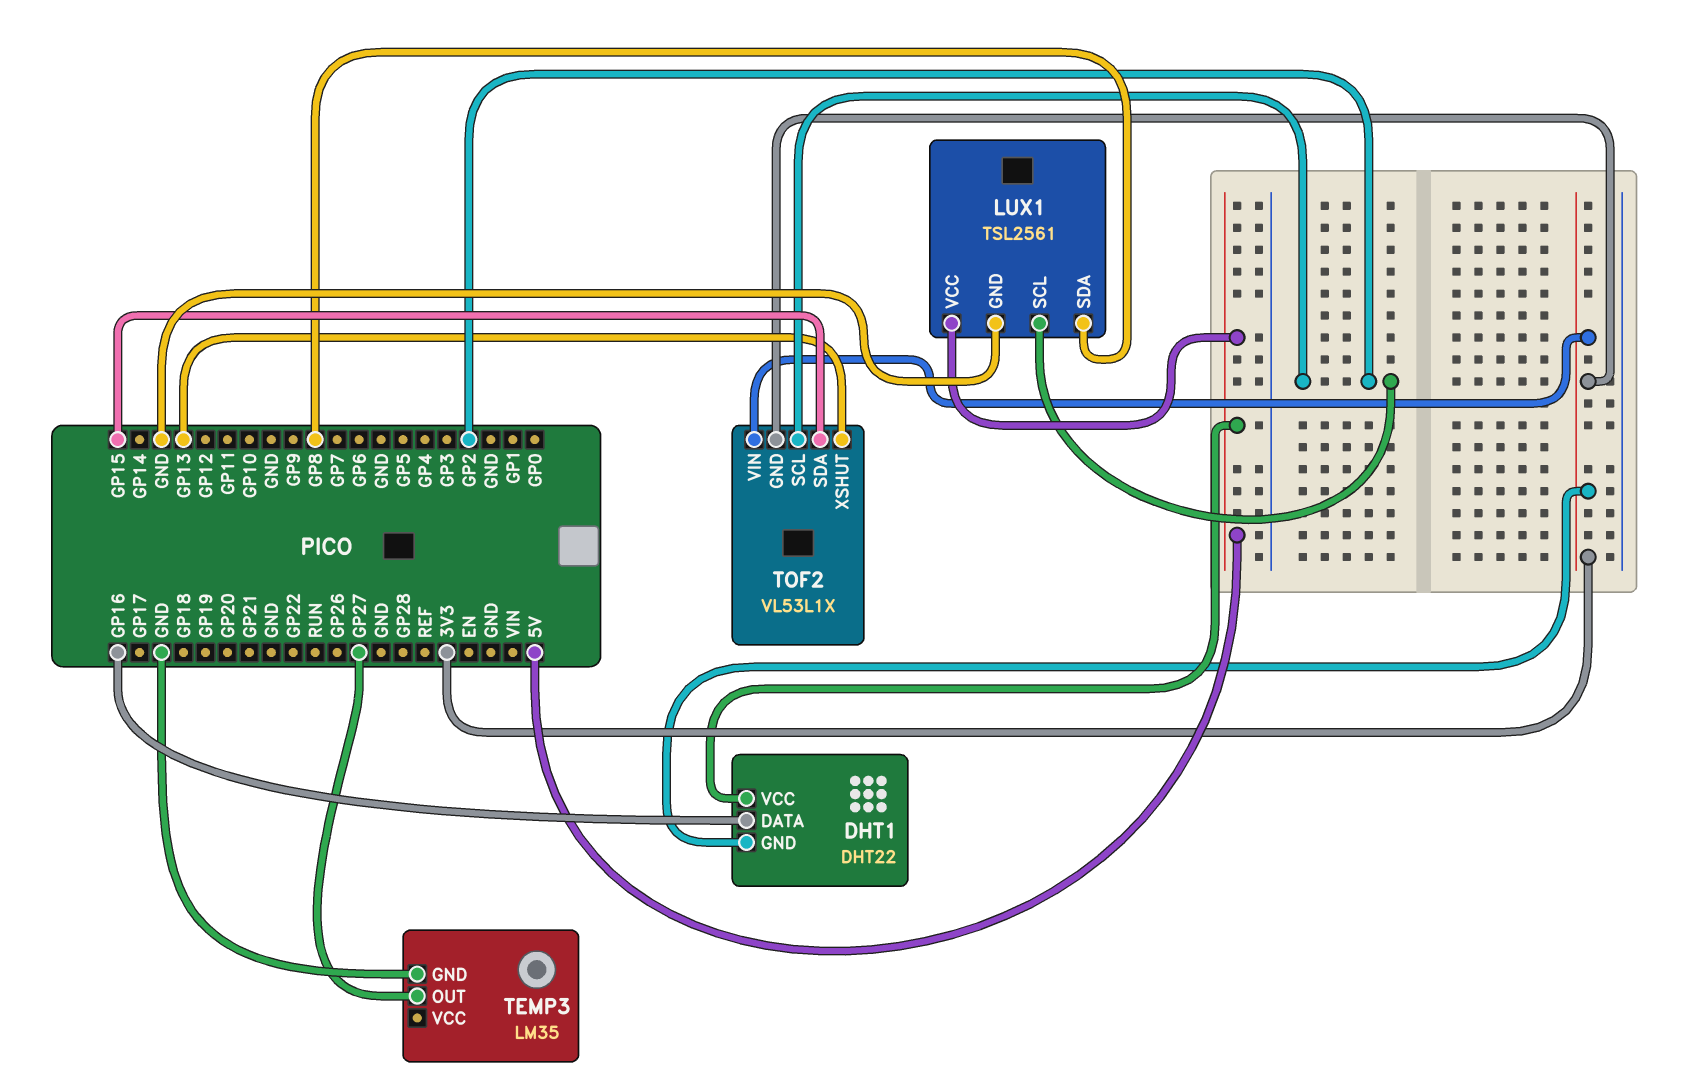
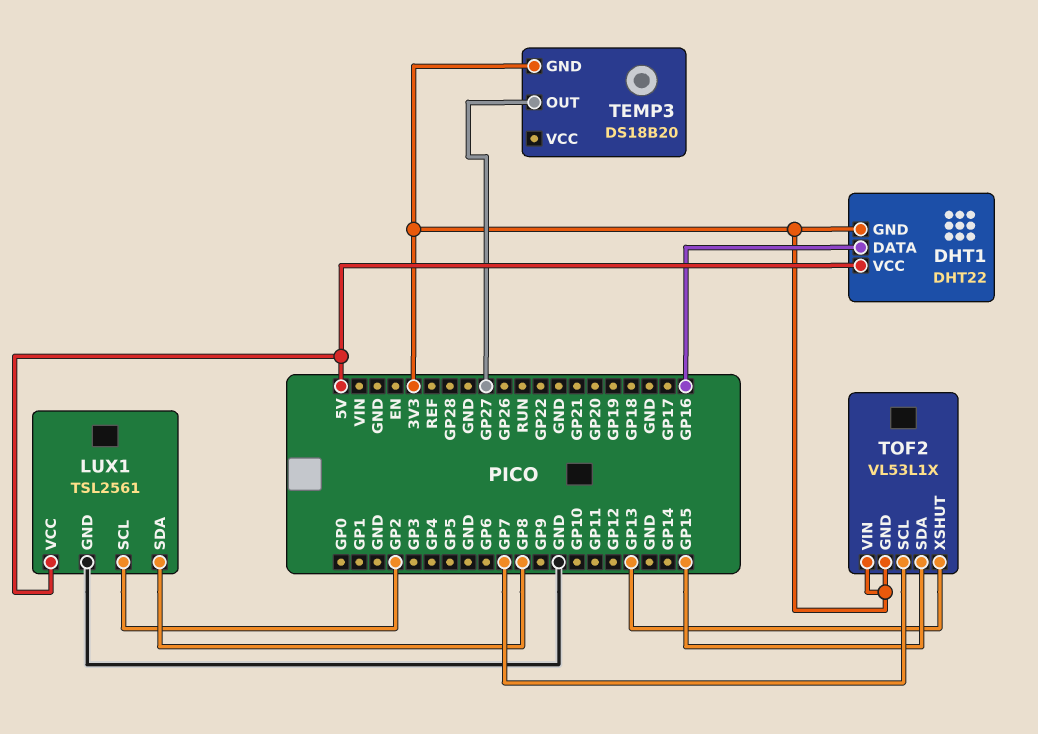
TEMP3: LM35 -> DS18B20
TEMP3 pin GND: GND -> 3V3
TOF2 pin SCL: GP2 -> GP7

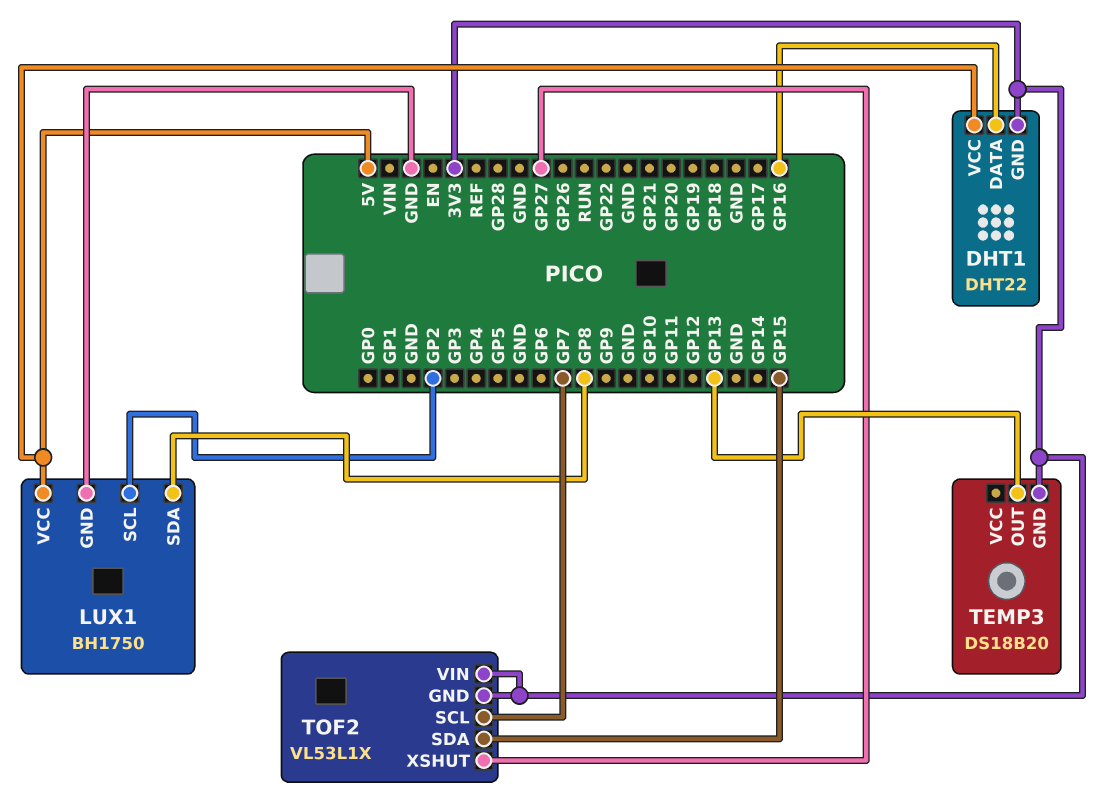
LUX1: TSL2561 -> BH1750
TEMP3 pin OUT: GP27 -> GP13
TOF2 pin XSHUT: GP13 -> GP27

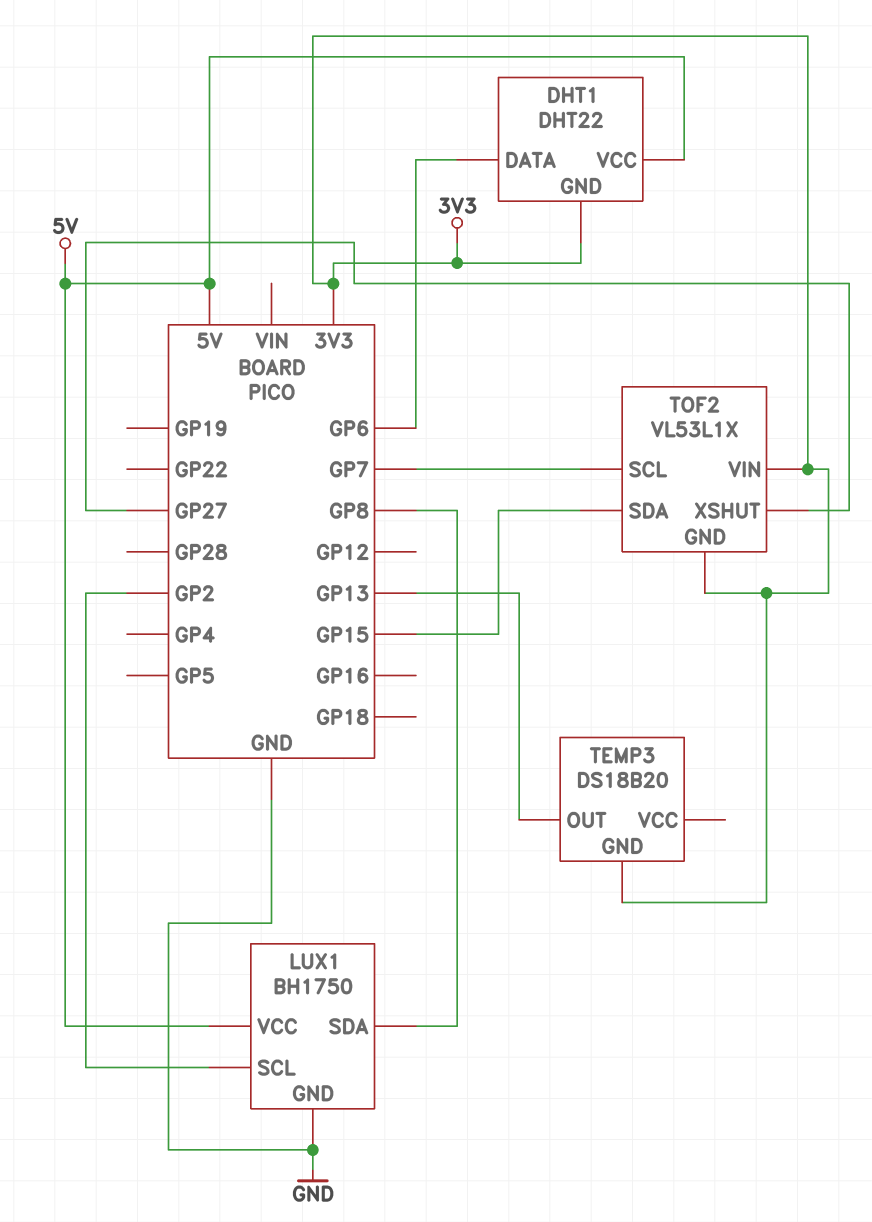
DHT1 pin DATA: GP16 -> GP6

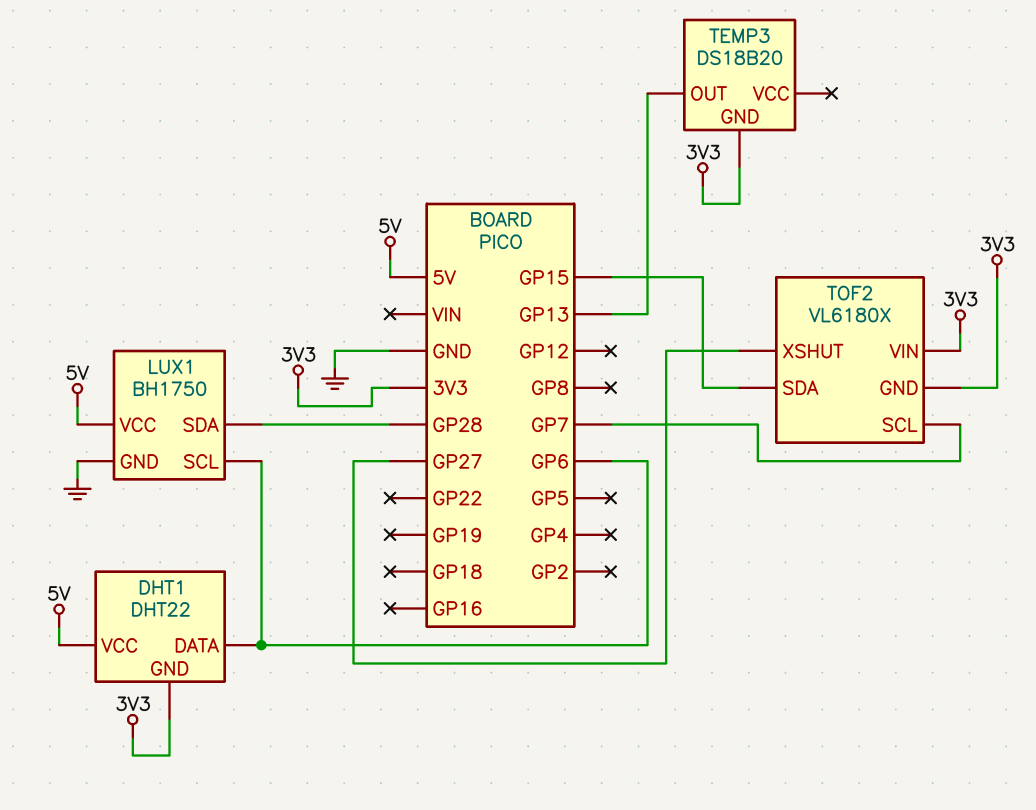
LUX1 pin SCL: GP2 -> GP6
LUX1 pin SDA: GP8 -> GP28
TOF2: VL53L1X -> VL6180X

